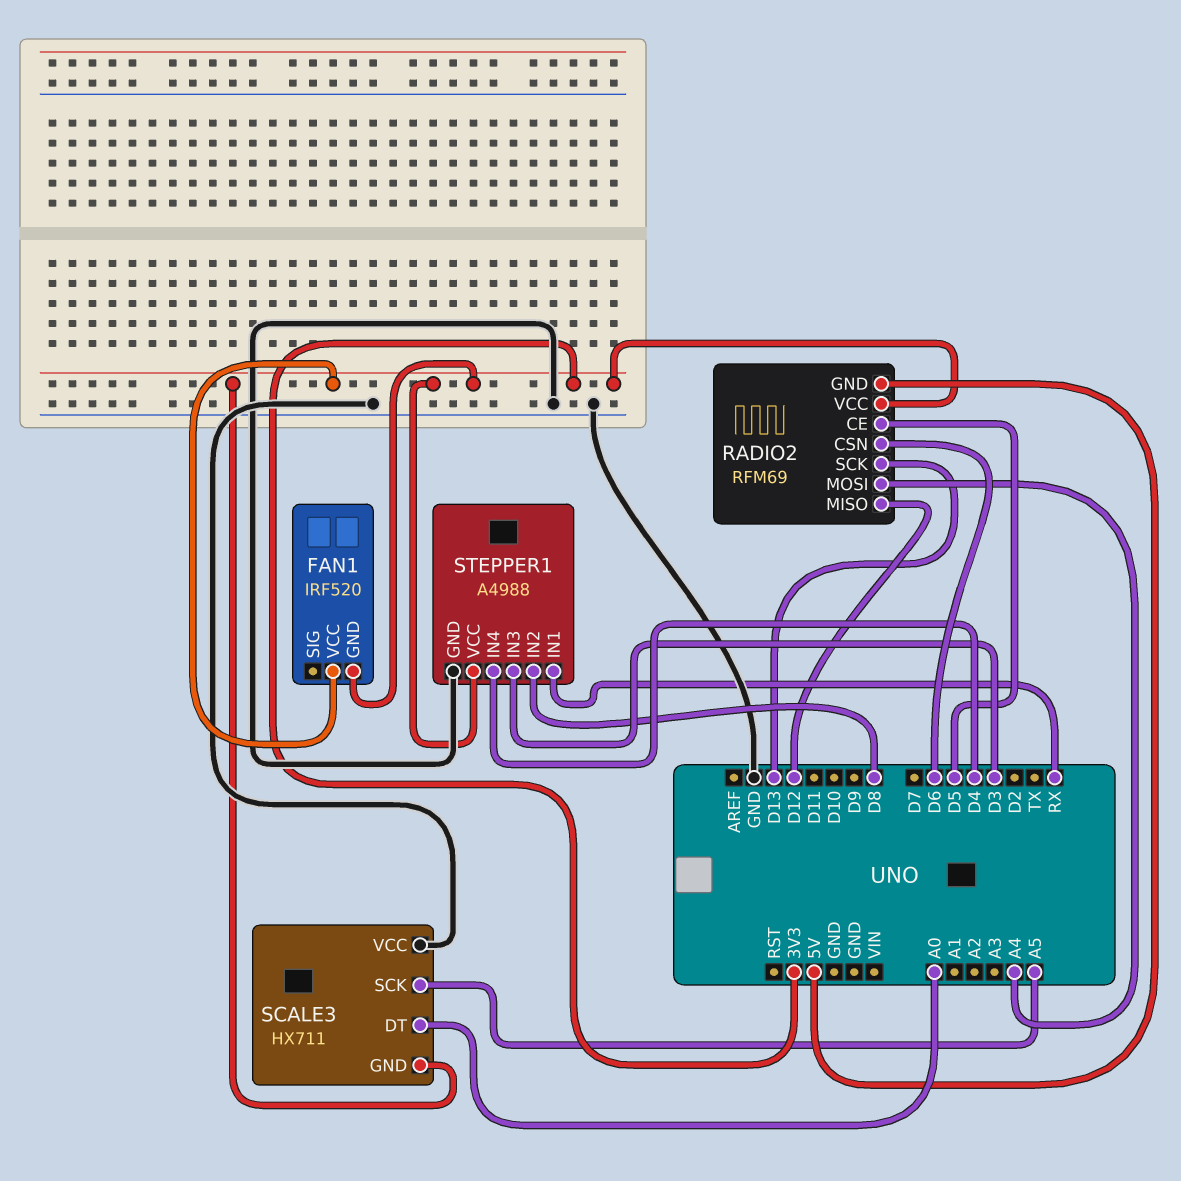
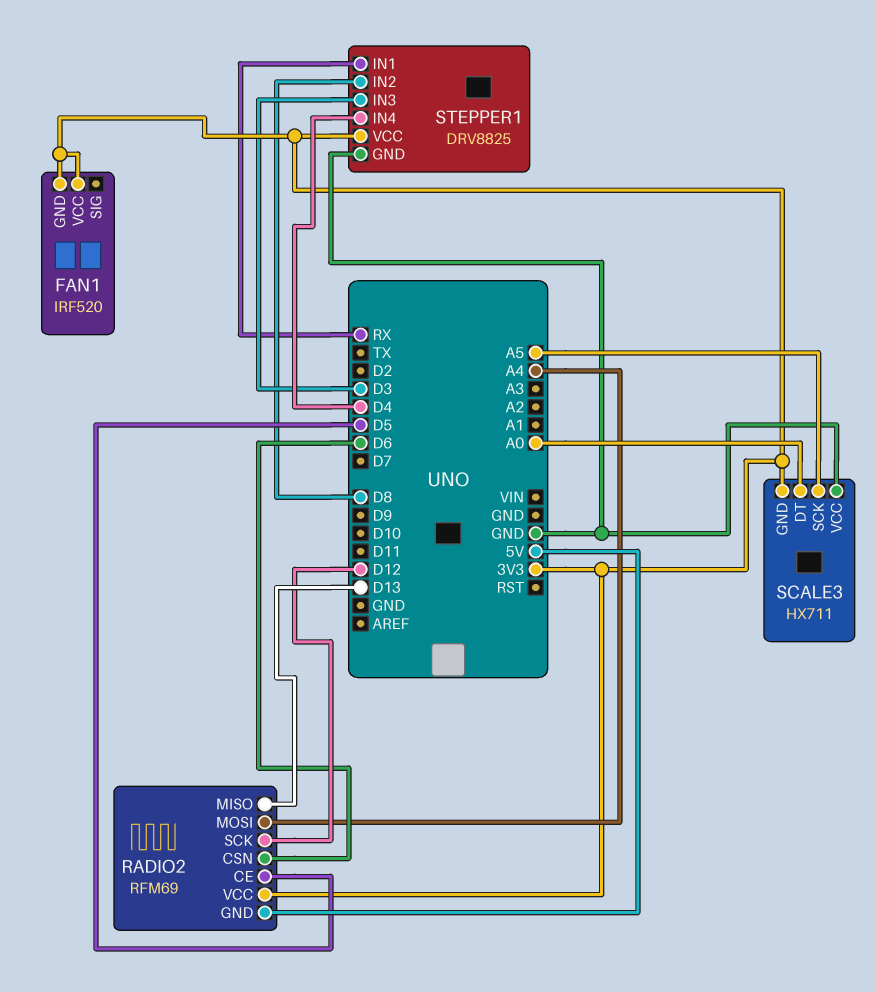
RADIO2 pin MISO: D12 -> D13
RADIO2 pin SCK: D13 -> D12
STEPPER1: A4988 -> DRV8825

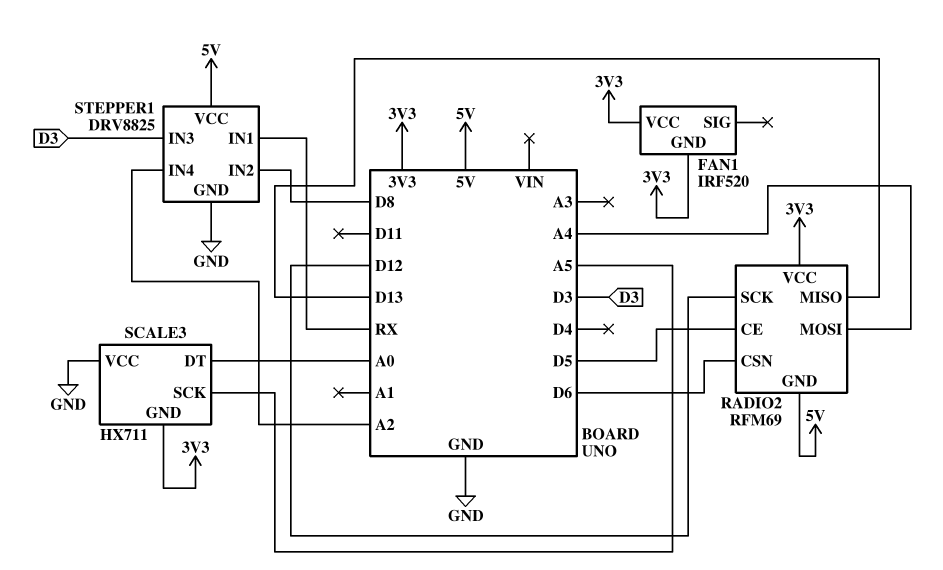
STEPPER1 pin IN4: D4 -> A2
STEPPER1 pin VCC: 3V3 -> 5V

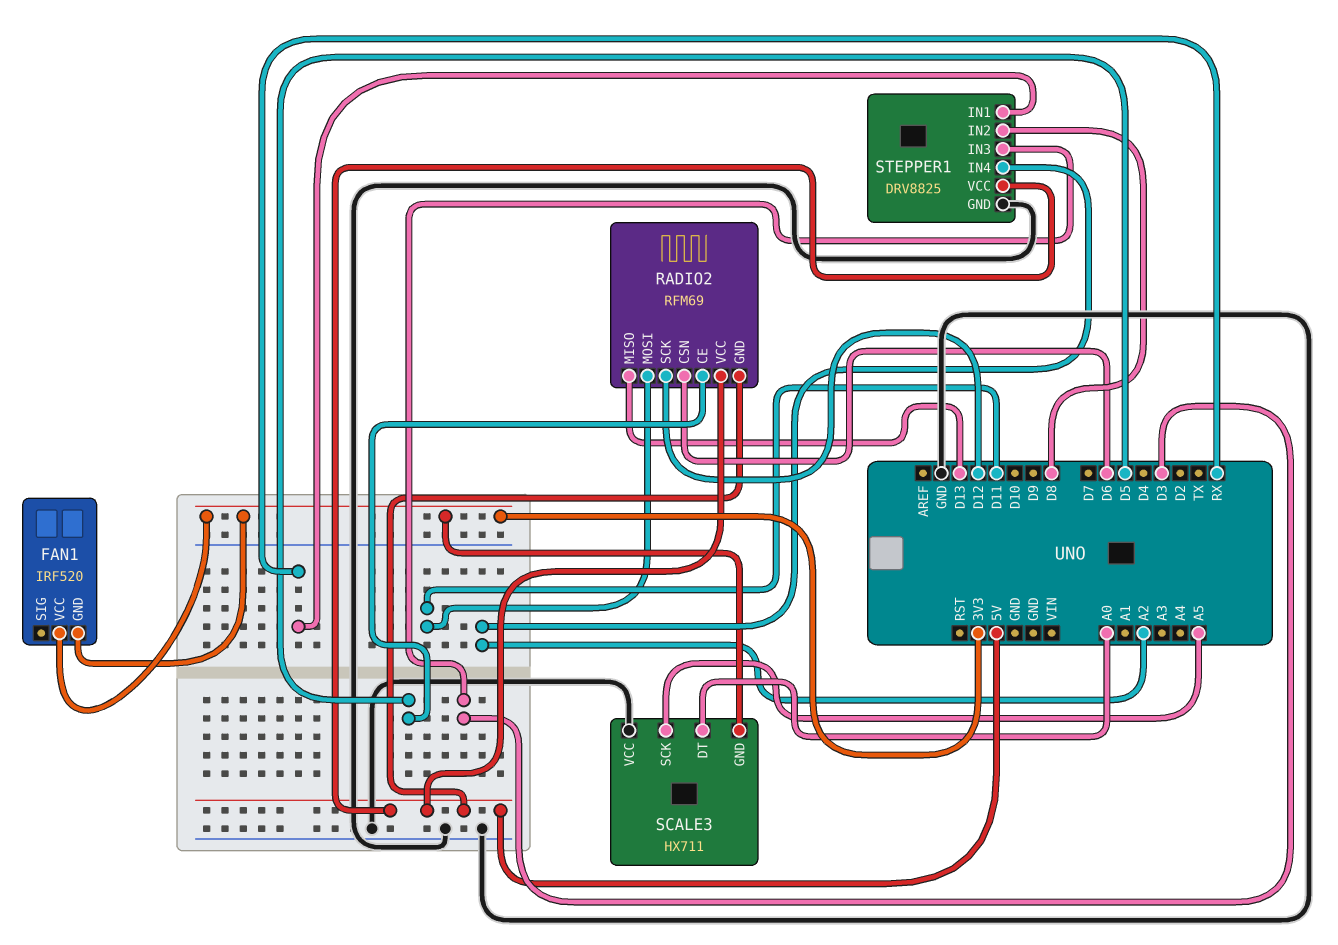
RADIO2 pin MOSI: A4 -> D11
RADIO2 pin VCC: 3V3 -> 5V

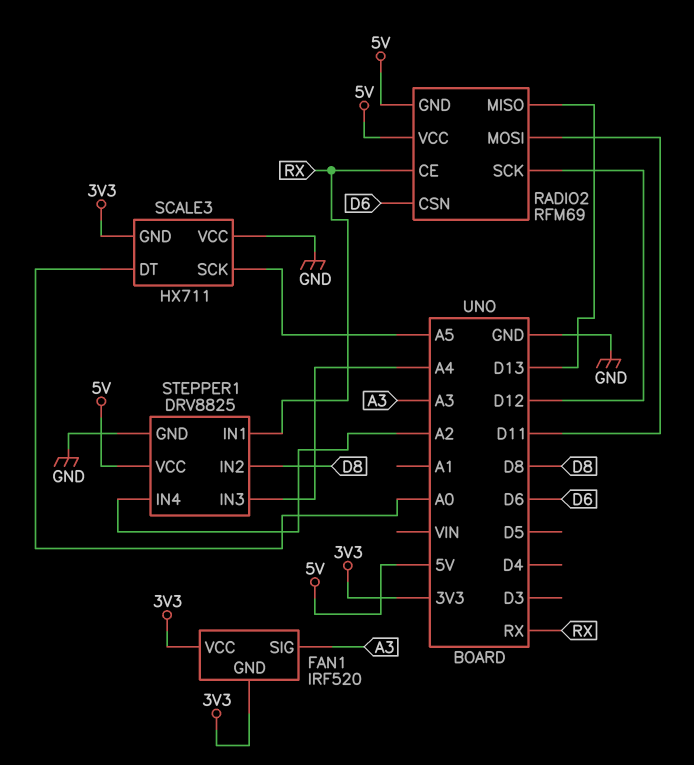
FAN1 pin SIG: none -> A3
RADIO2 pin CE: D5 -> RX
STEPPER1 pin IN3: D3 -> A4

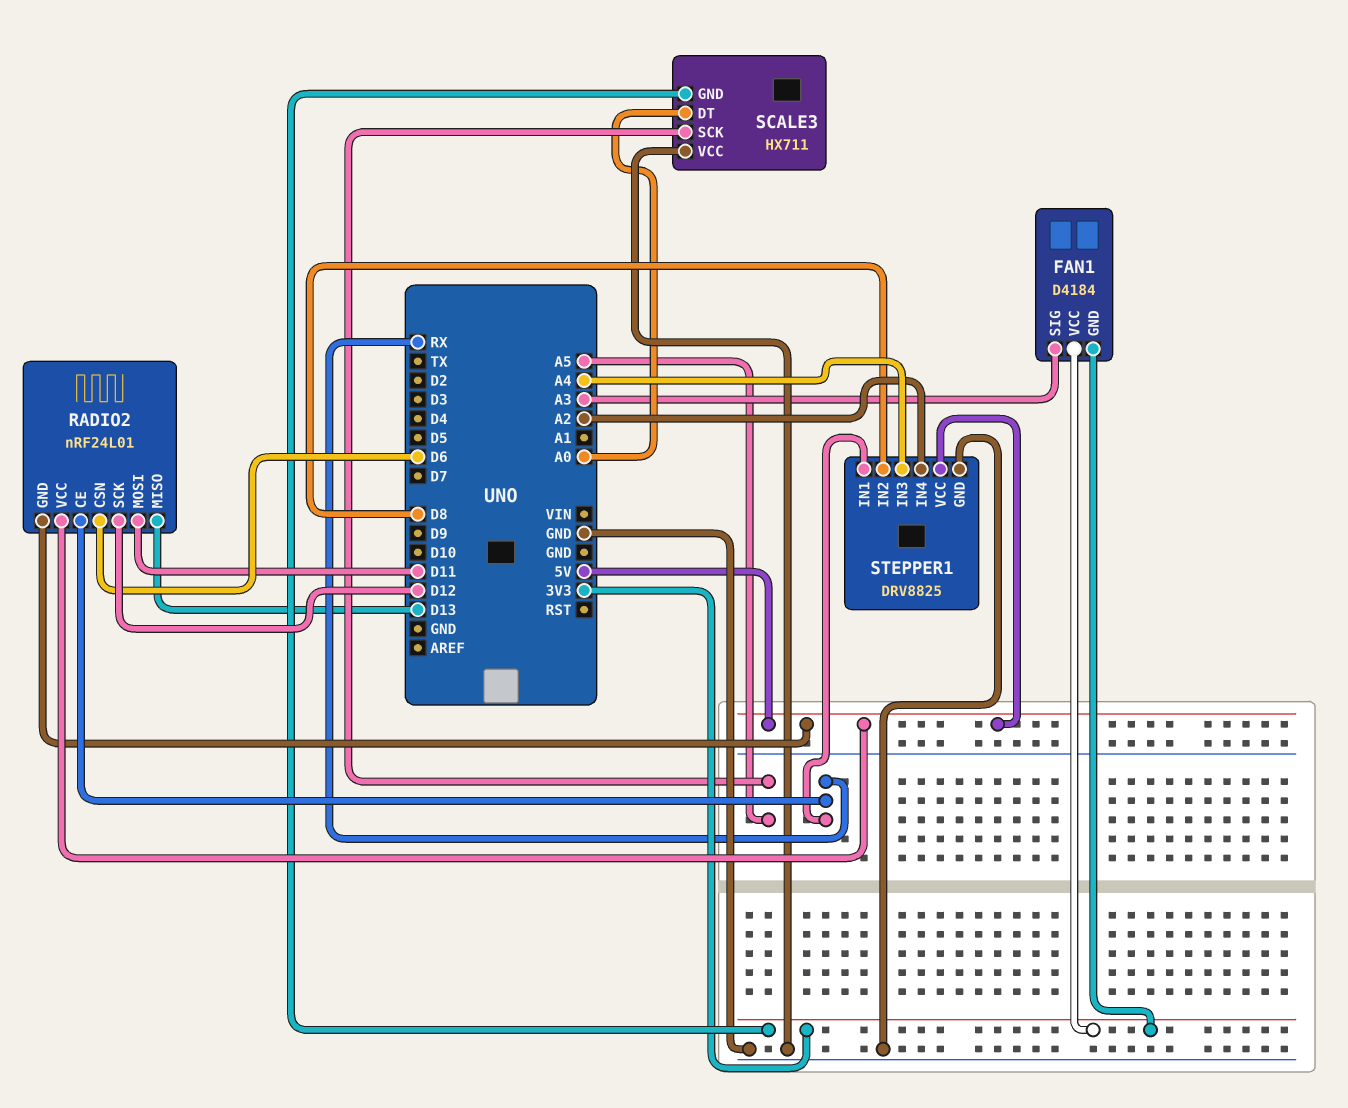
FAN1: IRF520 -> D4184
RADIO2: RFM69 -> nRF24L01

